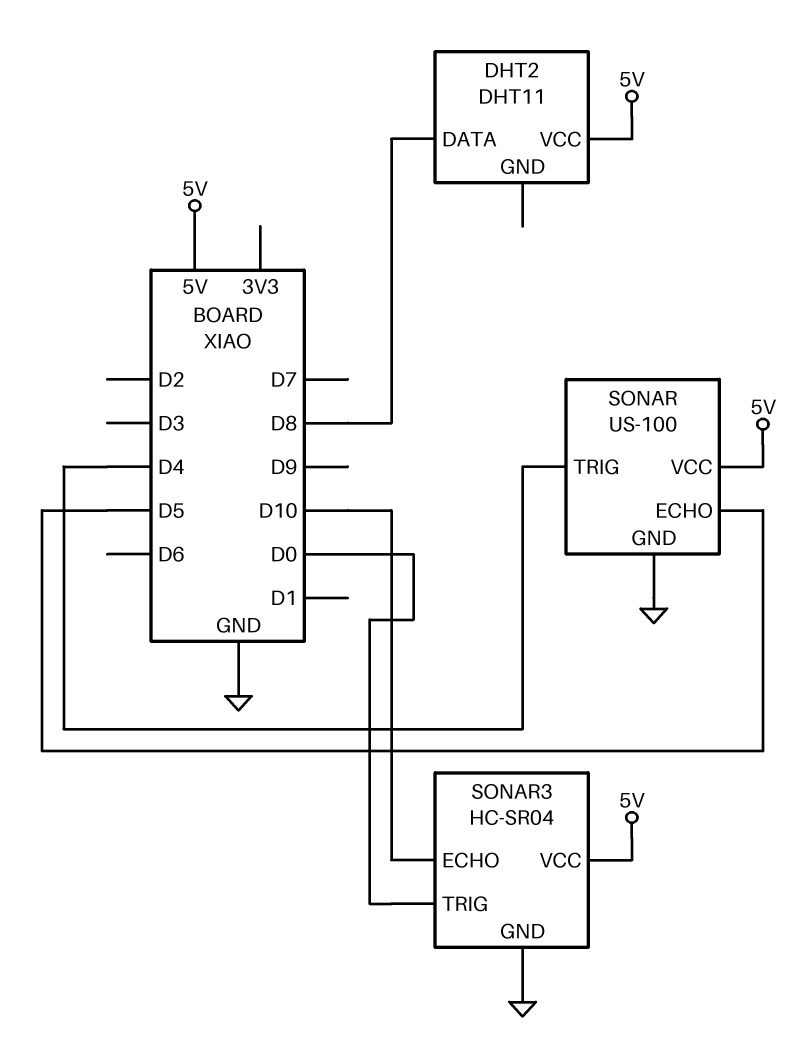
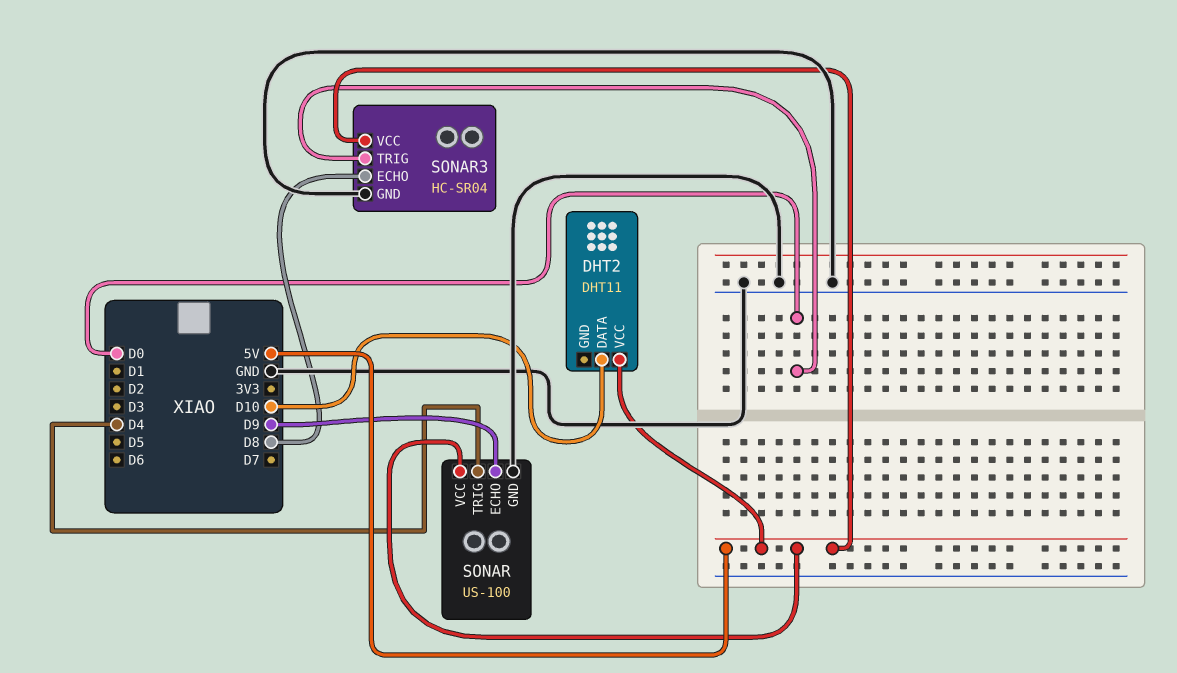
DHT2 pin DATA: D8 -> D10
SONAR pin ECHO: D5 -> D9
SONAR3 pin ECHO: D10 -> D8

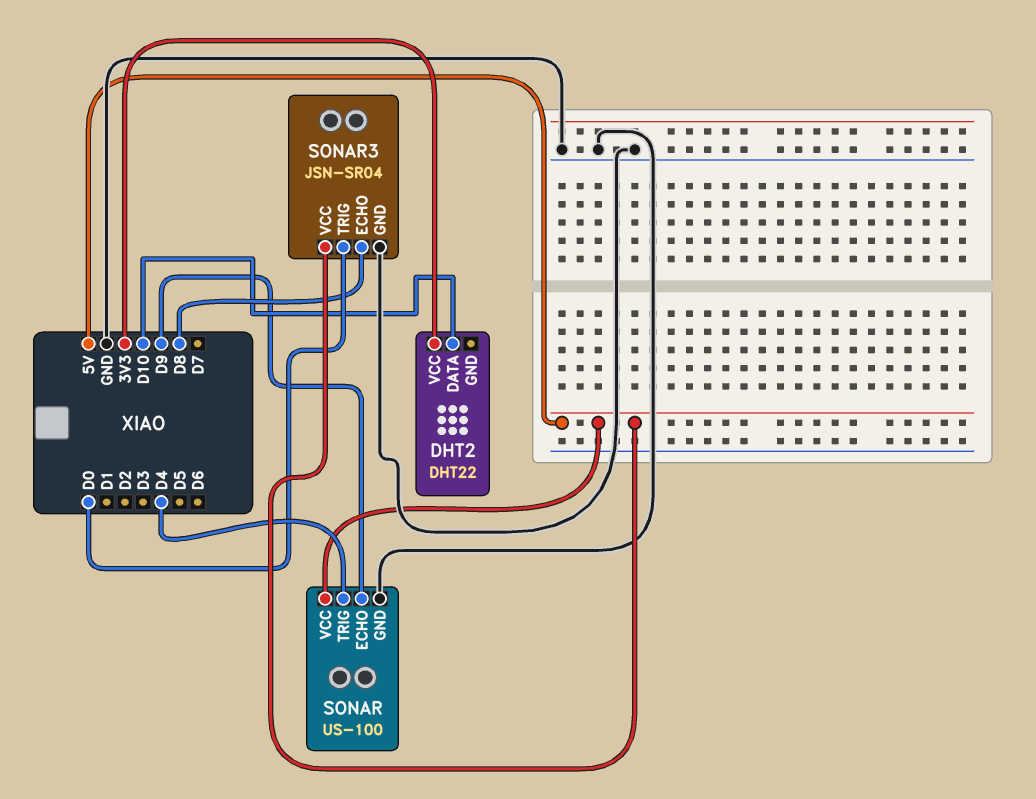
DHT2: DHT11 -> DHT22
DHT2 pin VCC: 5V -> 3V3
SONAR3: HC-SR04 -> JSN-SR04

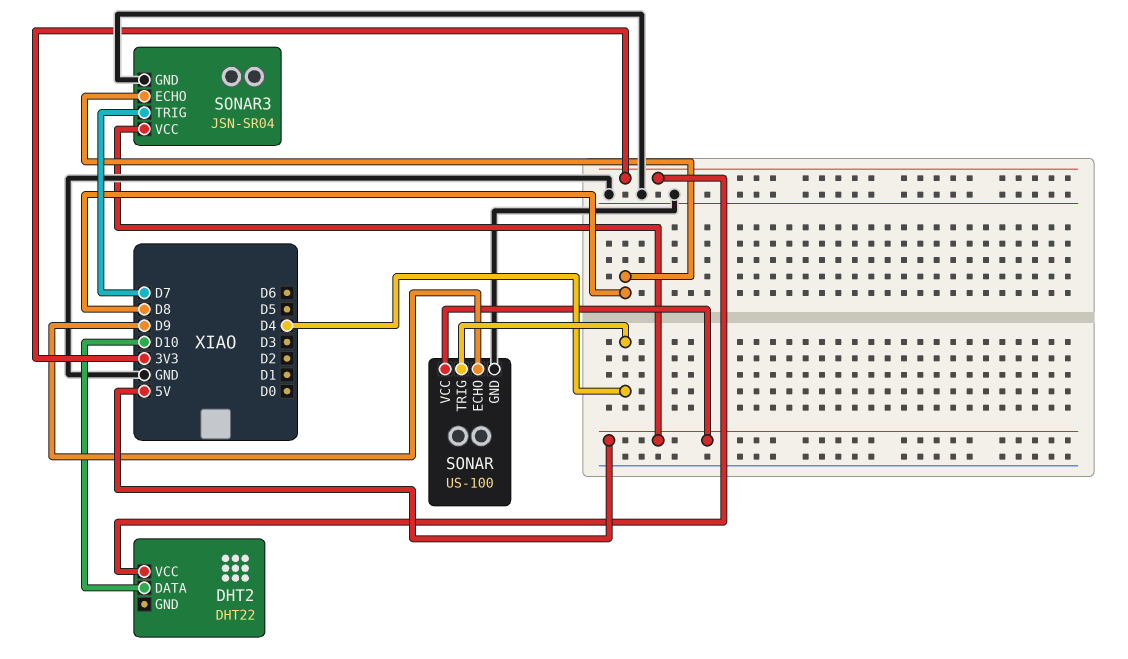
SONAR3 pin TRIG: D0 -> D7

